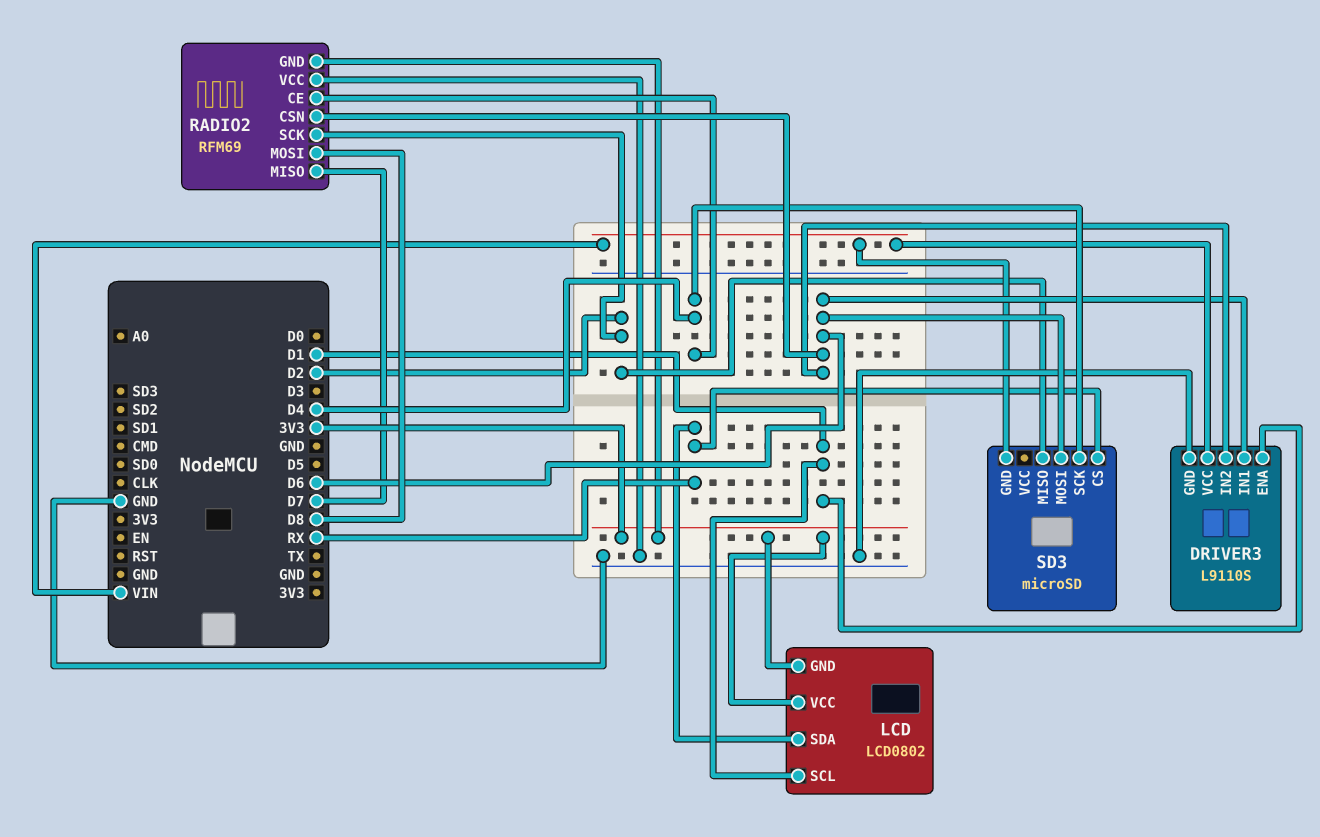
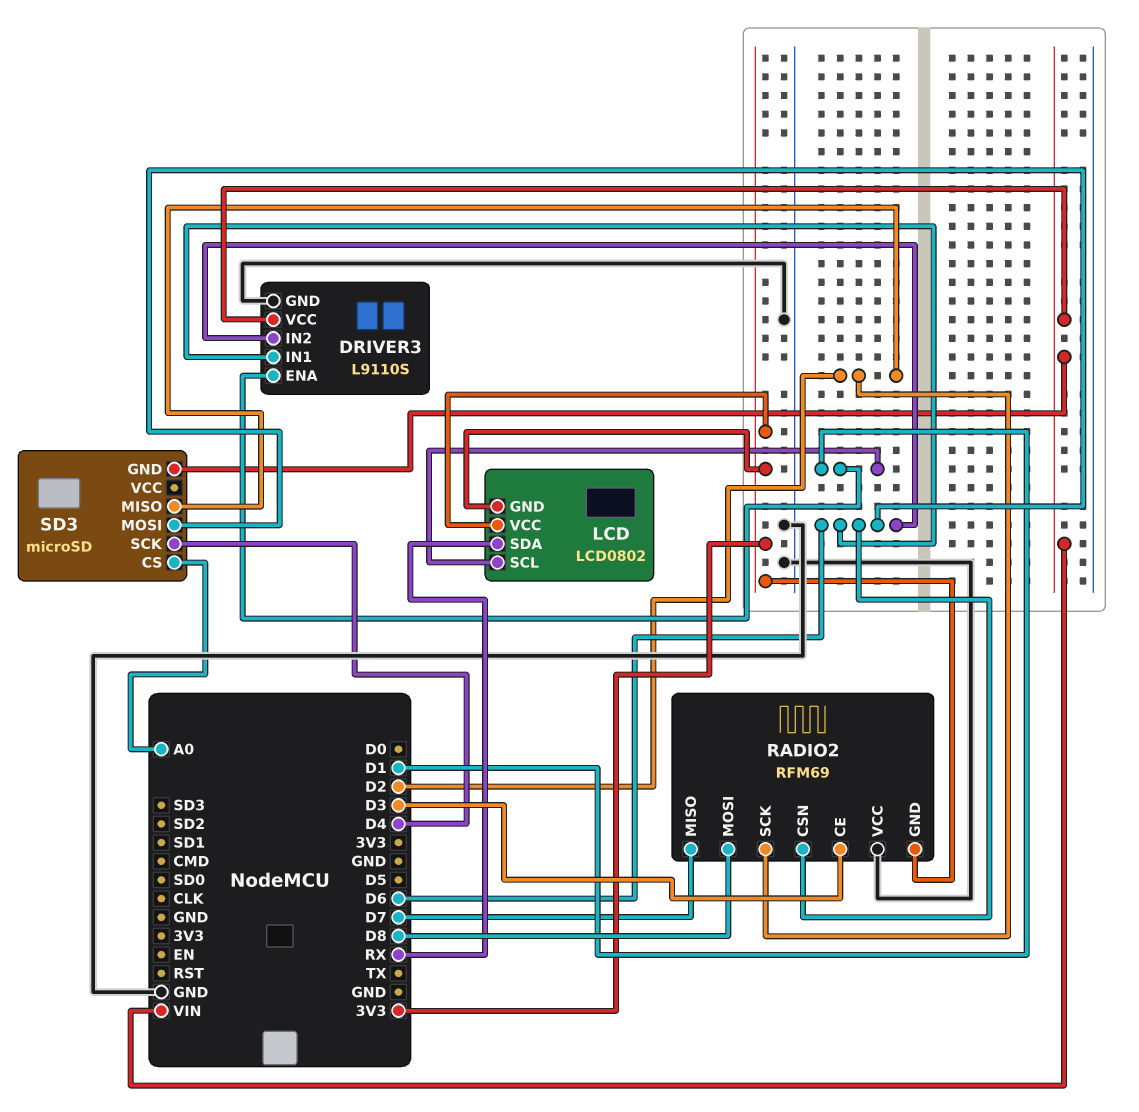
RADIO2 pin CE: D4 -> D3
SD3 pin CS: RX -> A0

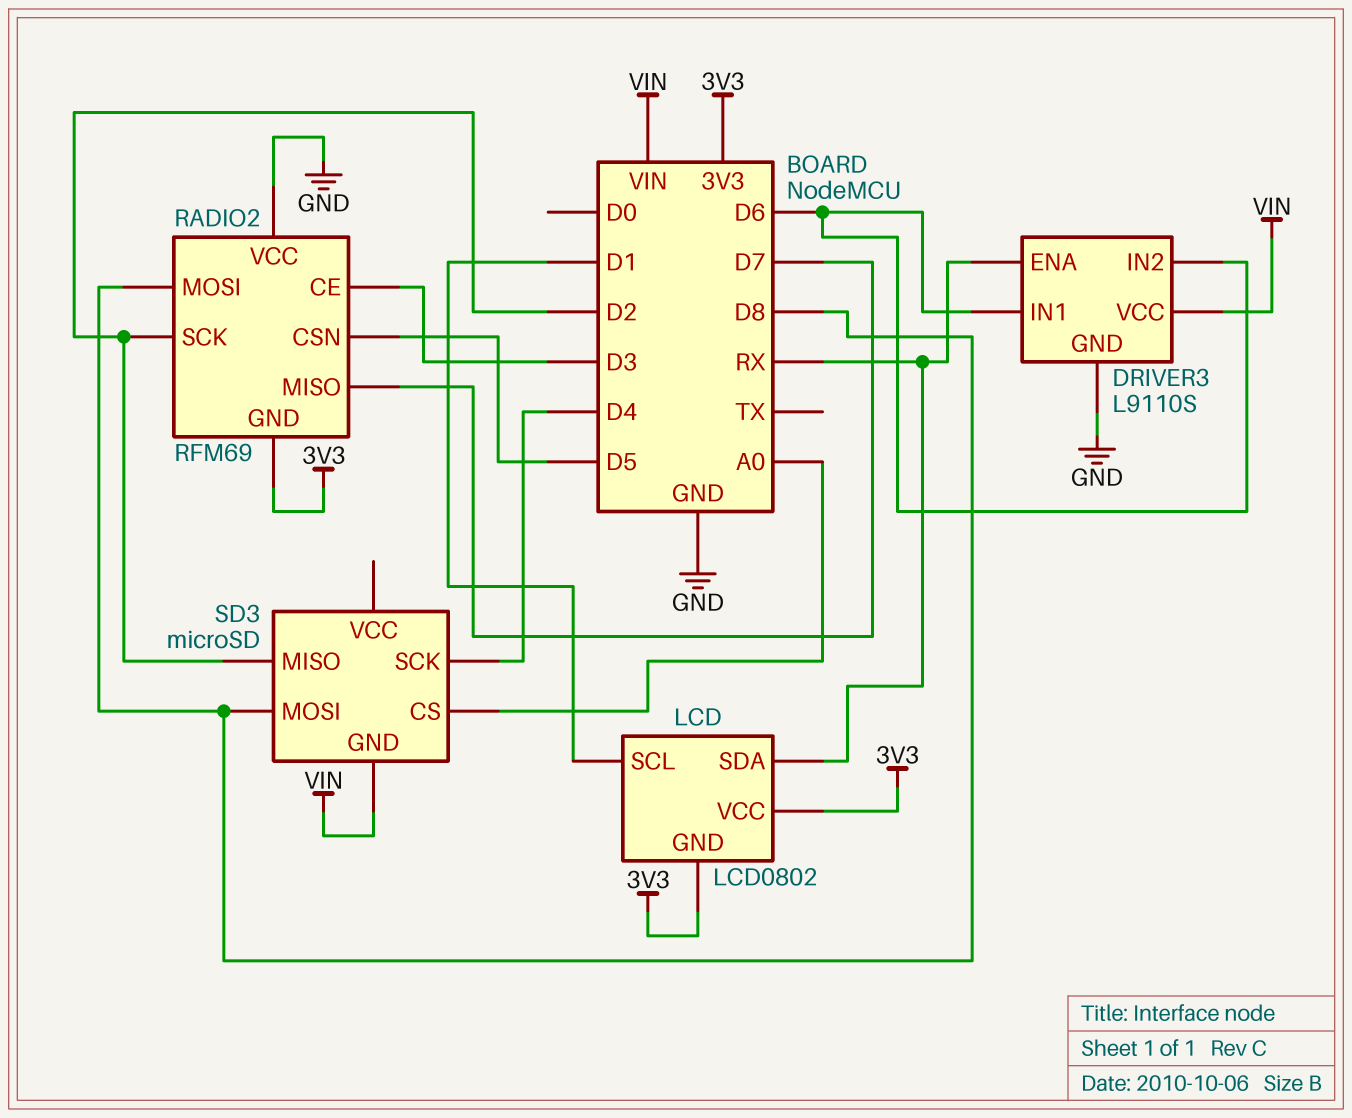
DRIVER3 pin ENA: D1 -> RX
RADIO2 pin CSN: D6 -> D5
SD3 pin MOSI: D6 -> D8

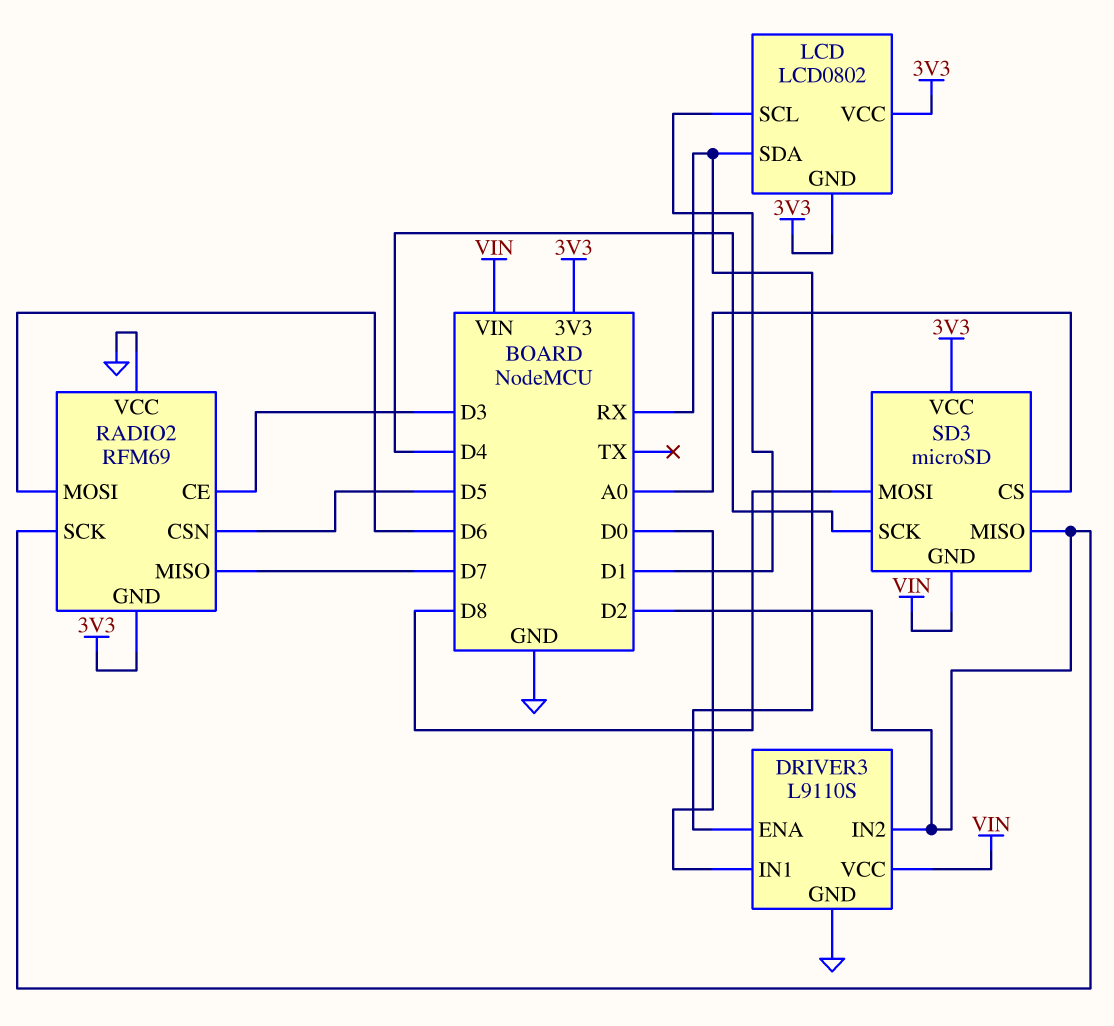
DRIVER3 pin IN1: D6 -> D0
DRIVER3 pin IN2: D6 -> D2
RADIO2 pin MOSI: D8 -> D6
SD3 pin VCC: none -> 3V3

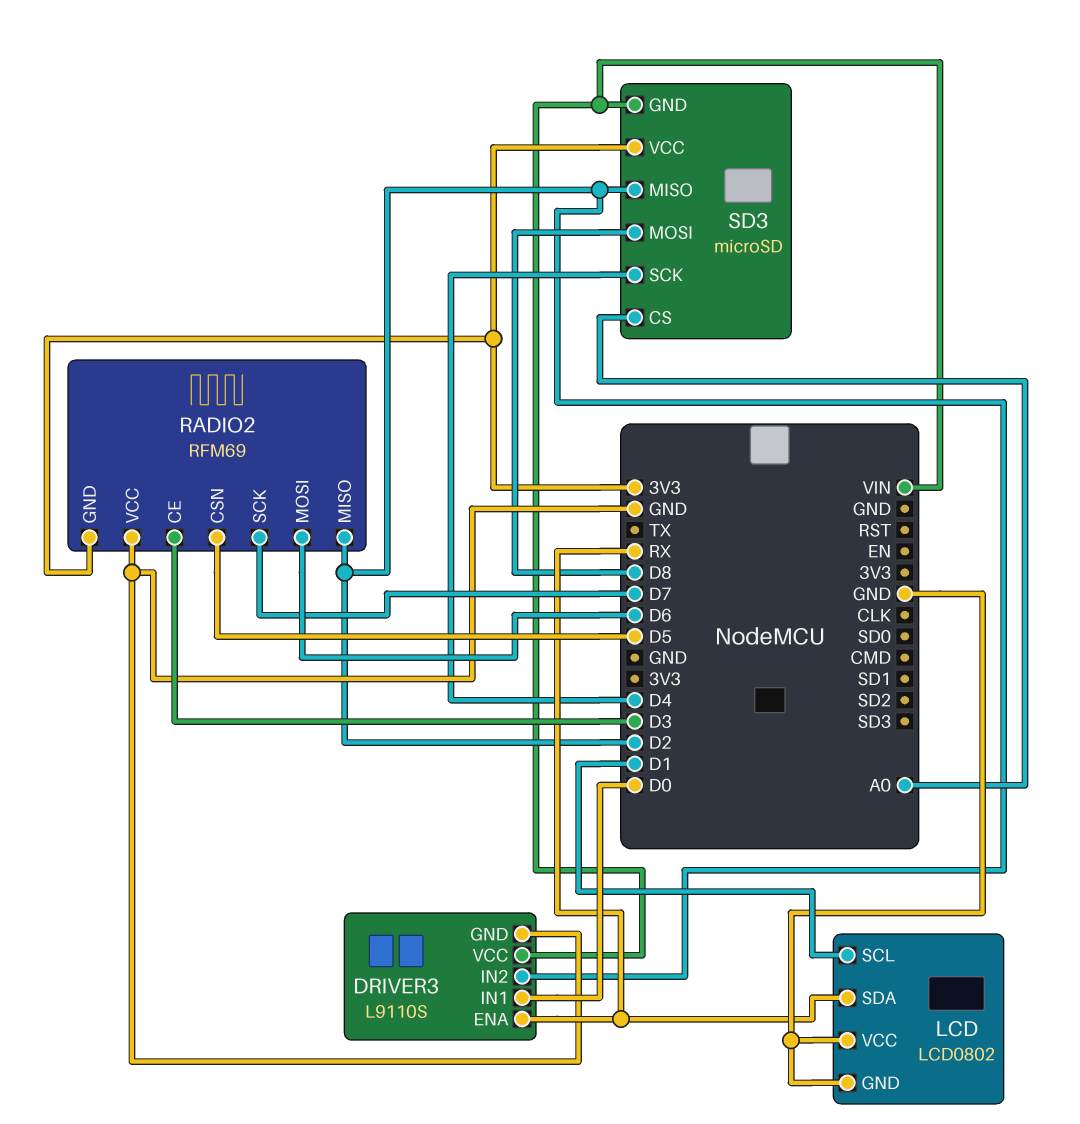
LCD pin GND: 3V3 -> GND
LCD pin VCC: 3V3 -> GND
RADIO2 pin MISO: D7 -> D2
RADIO2 pin SCK: D2 -> D7

